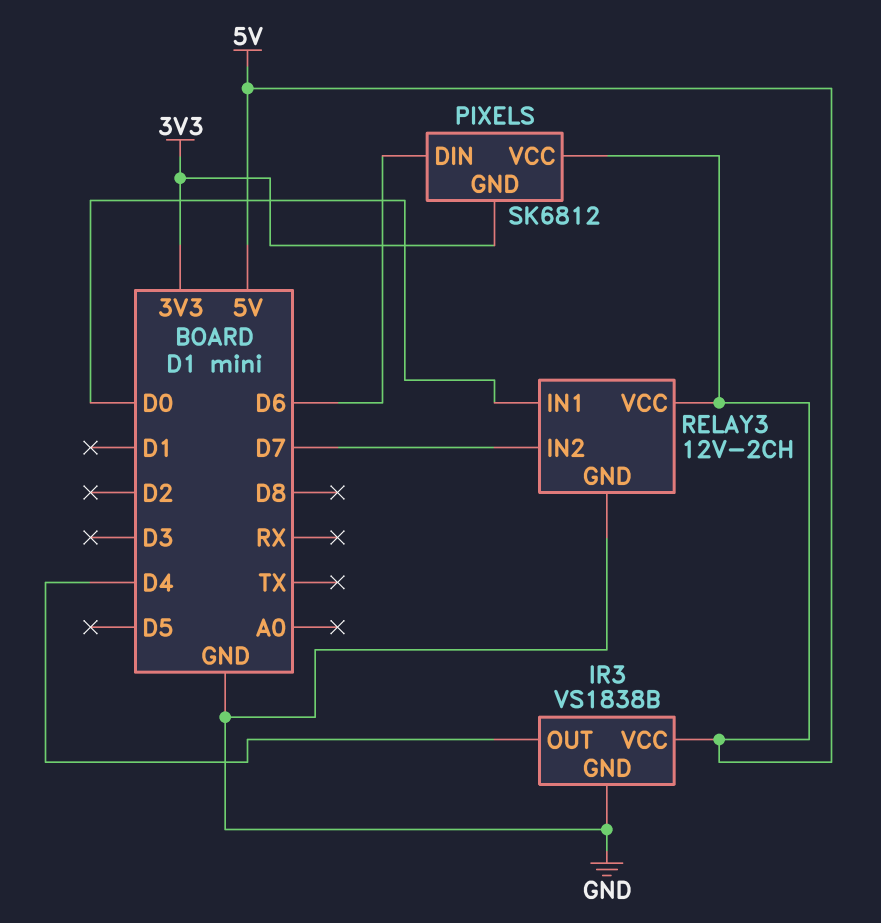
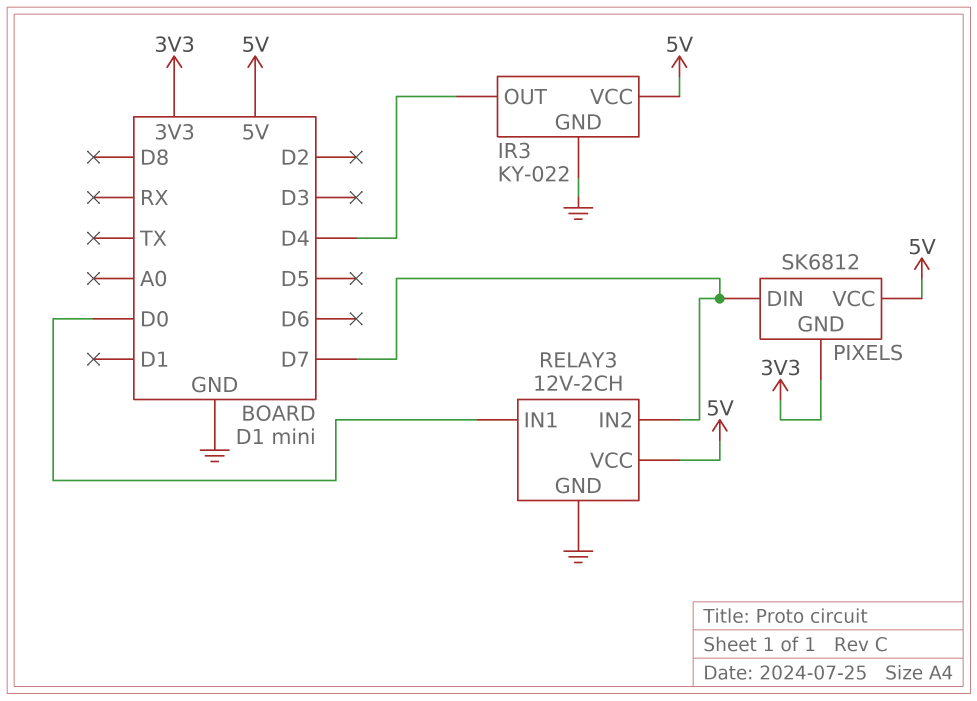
IR3: VS1838B -> KY-022
PIXELS pin DIN: D6 -> D7

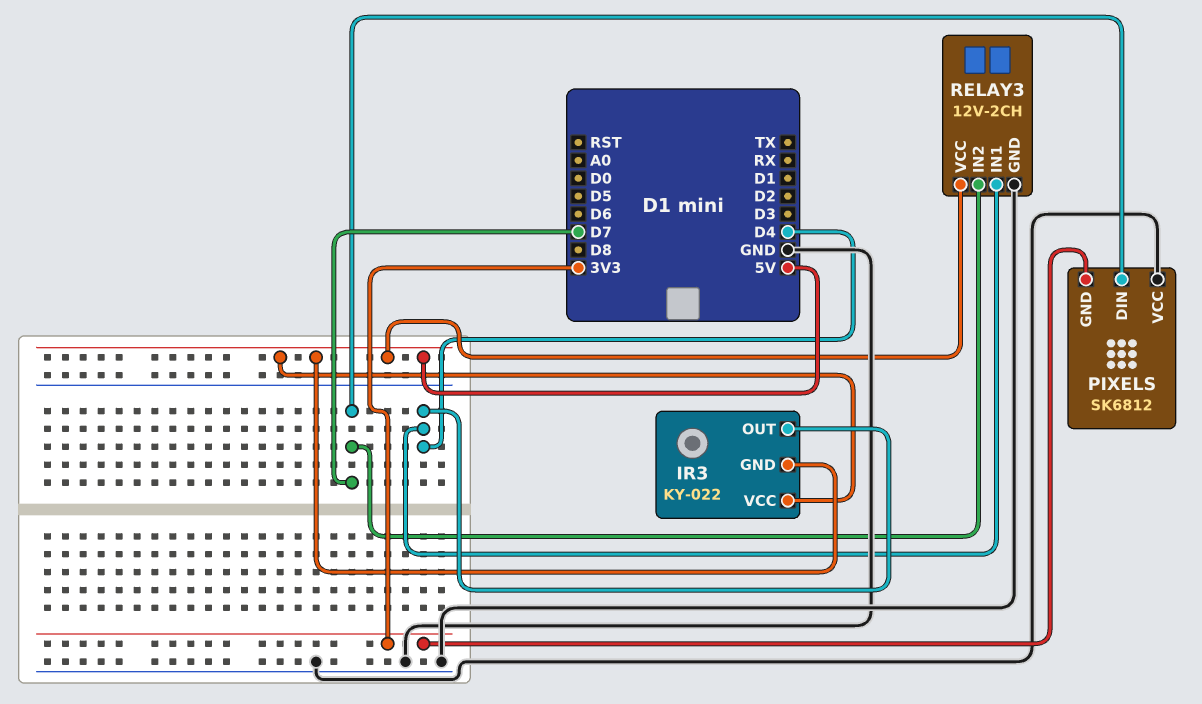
IR3 pin GND: GND -> 5V
PIXELS pin VCC: 5V -> GND
RELAY3 pin IN1: D0 -> D4

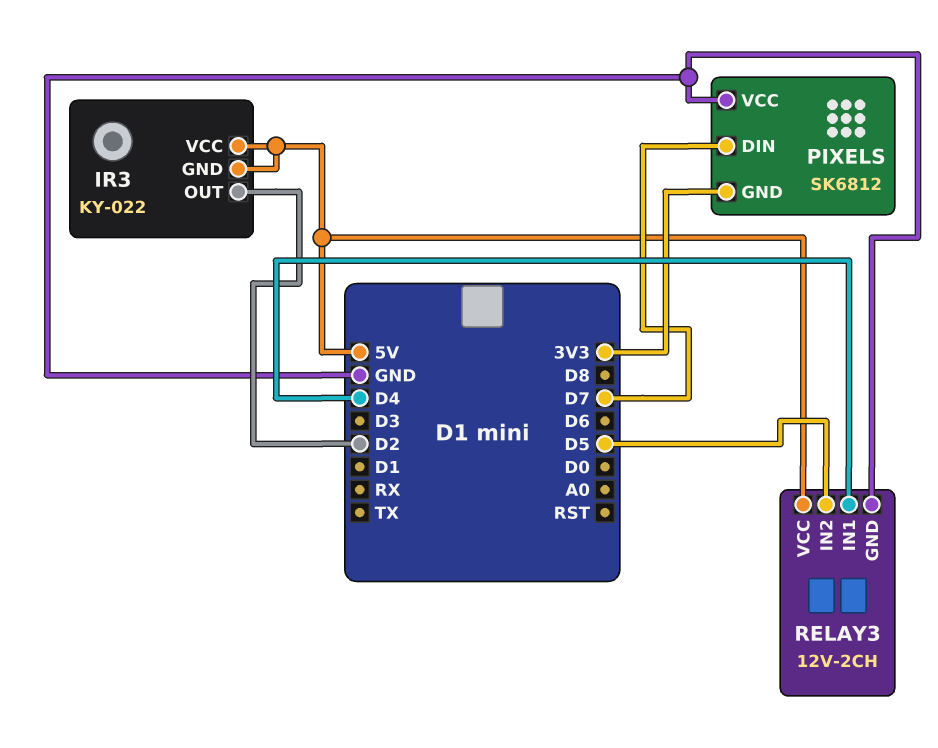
IR3 pin OUT: D4 -> D2
RELAY3 pin IN2: D7 -> D5

